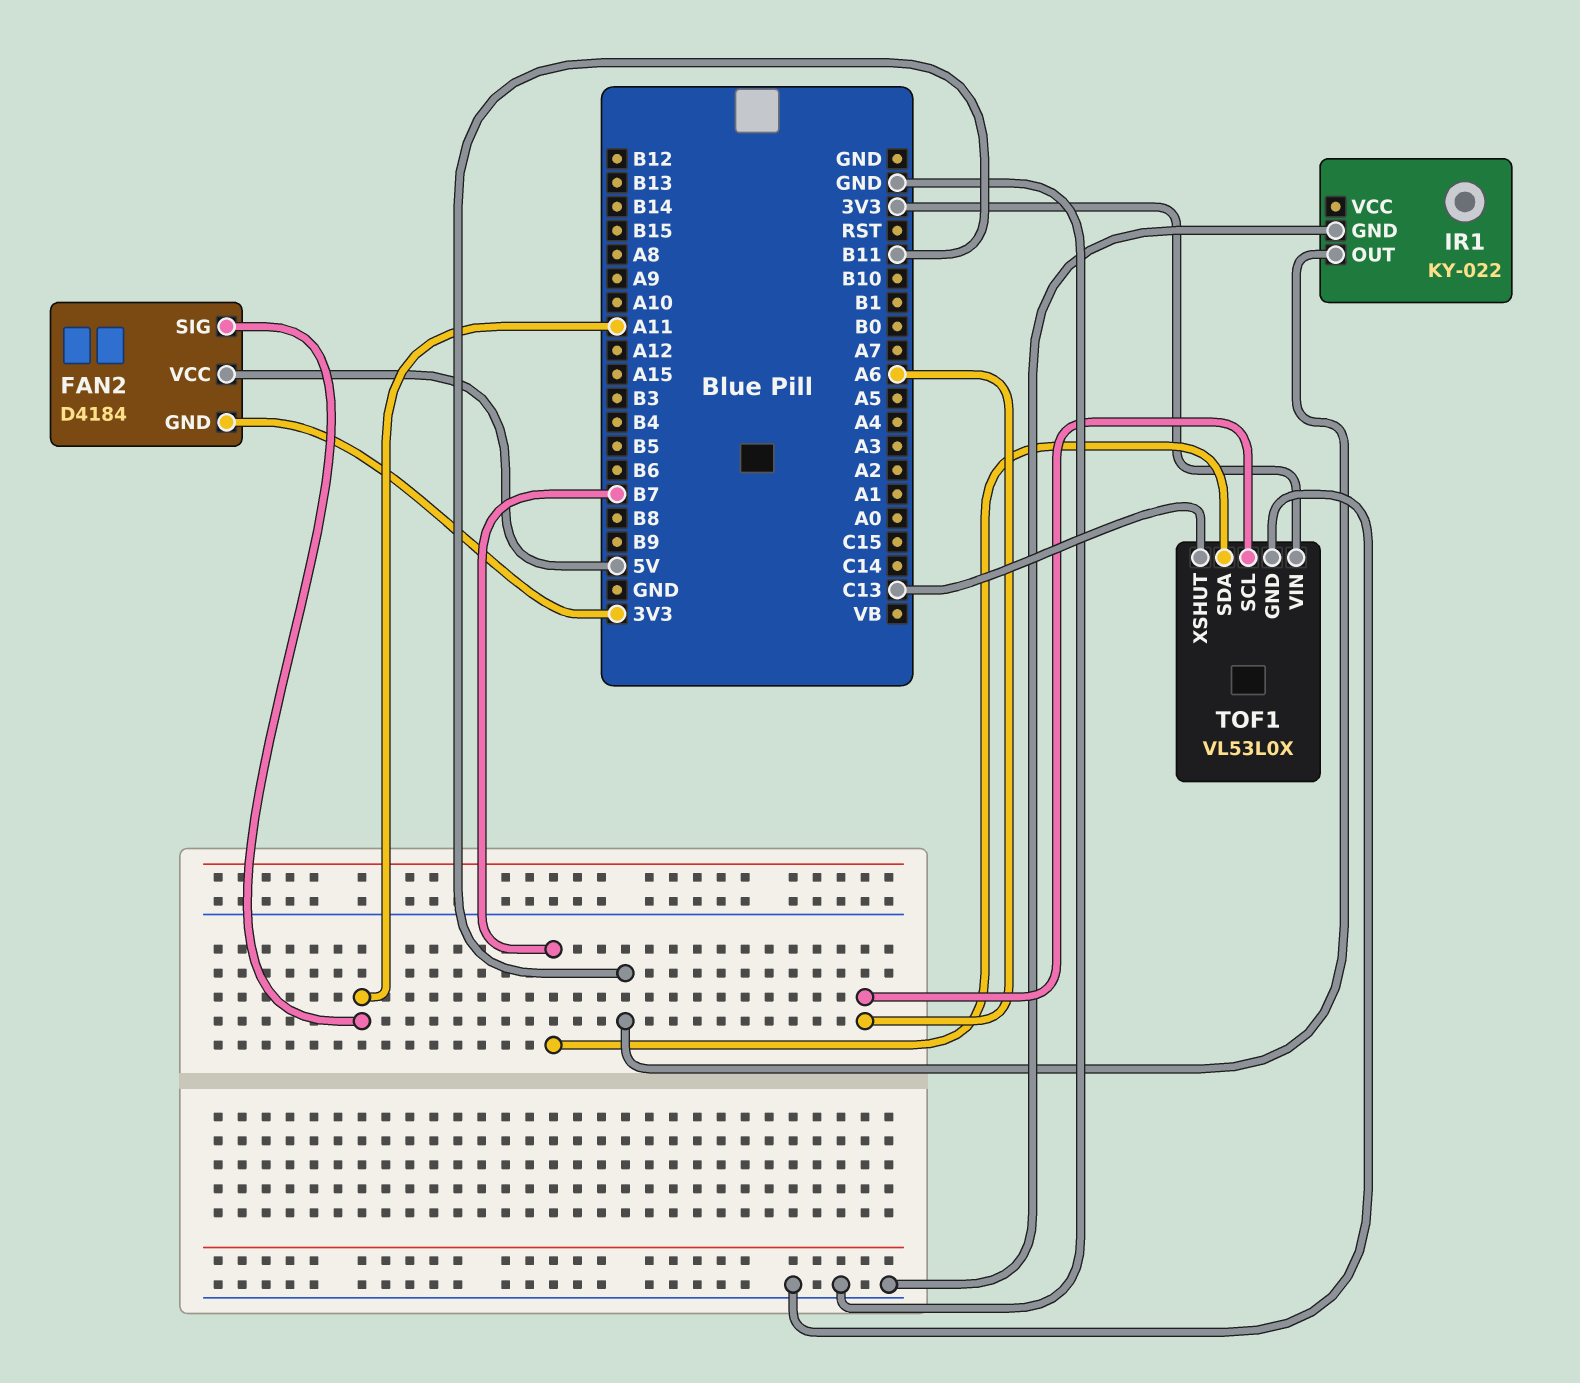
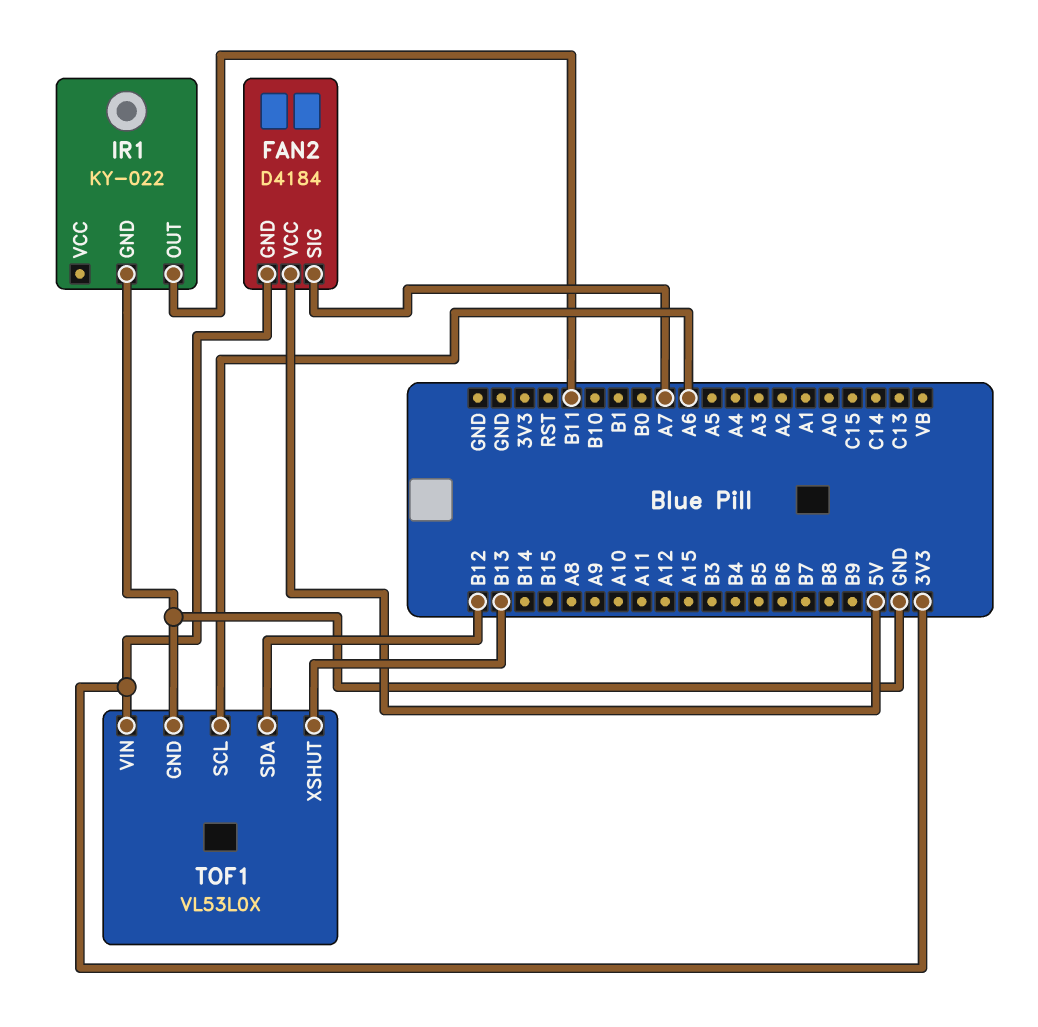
FAN2 pin SIG: A11 -> A7
TOF1 pin SDA: B7 -> B12
TOF1 pin XSHUT: C13 -> B13

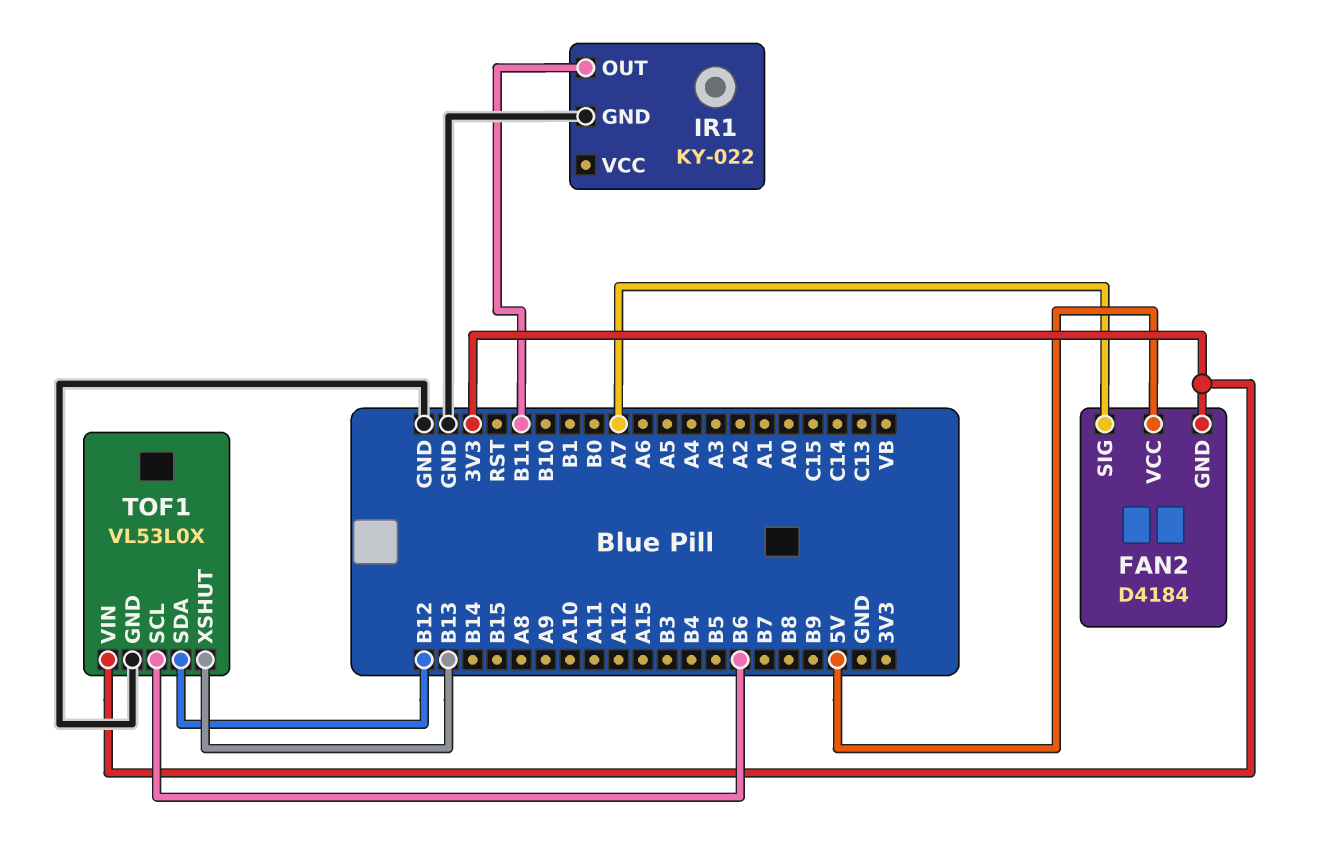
TOF1 pin SCL: A6 -> B6

